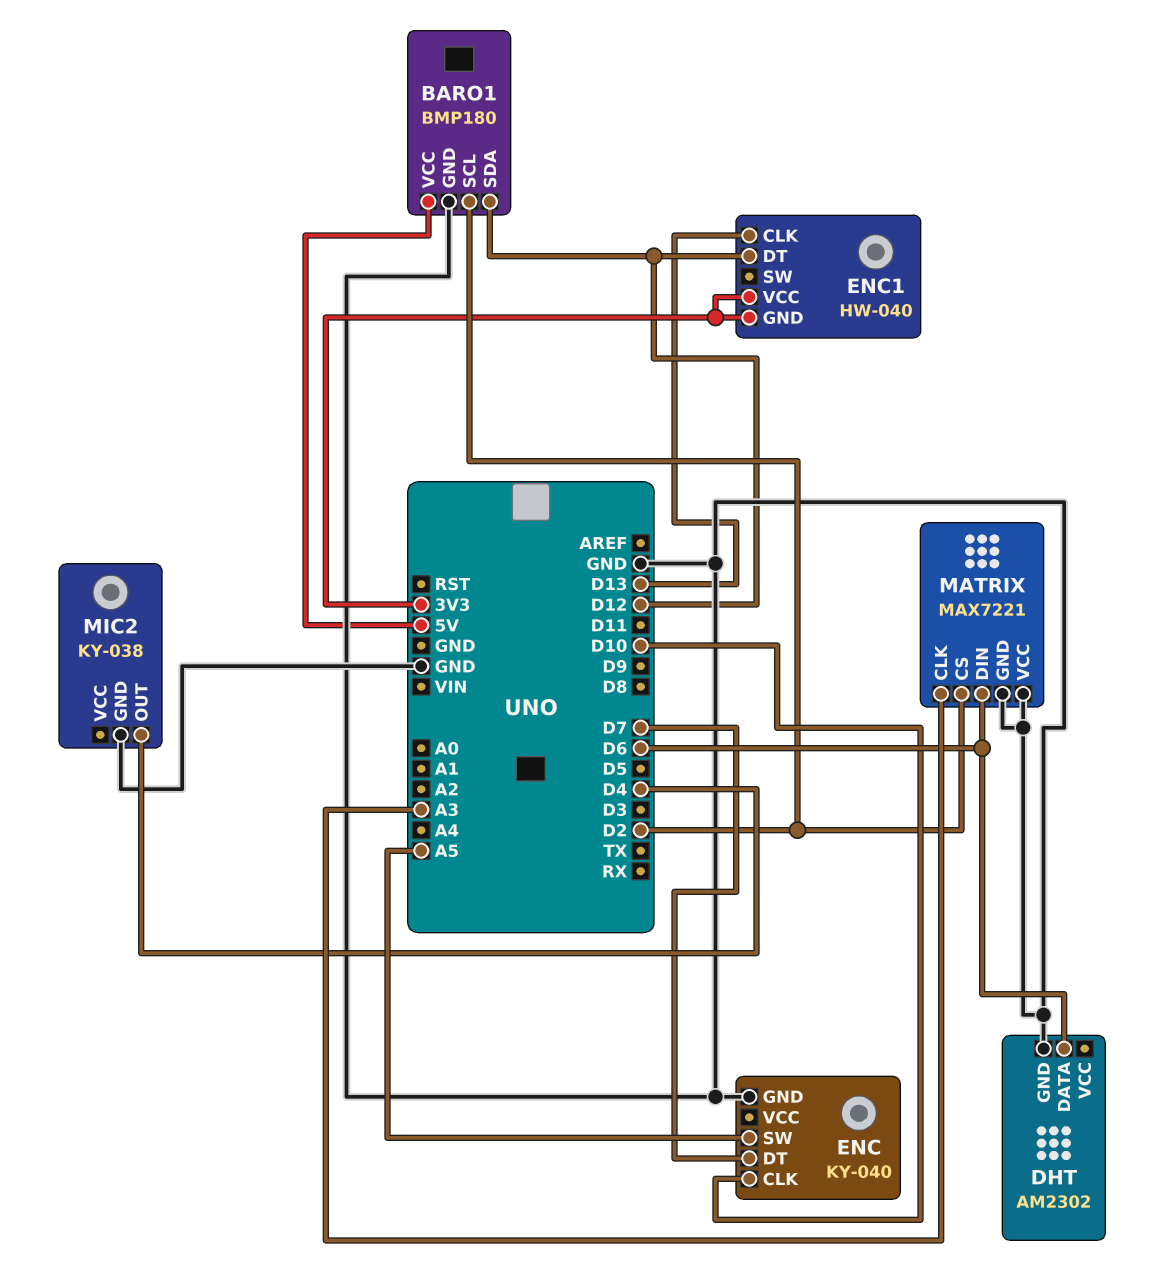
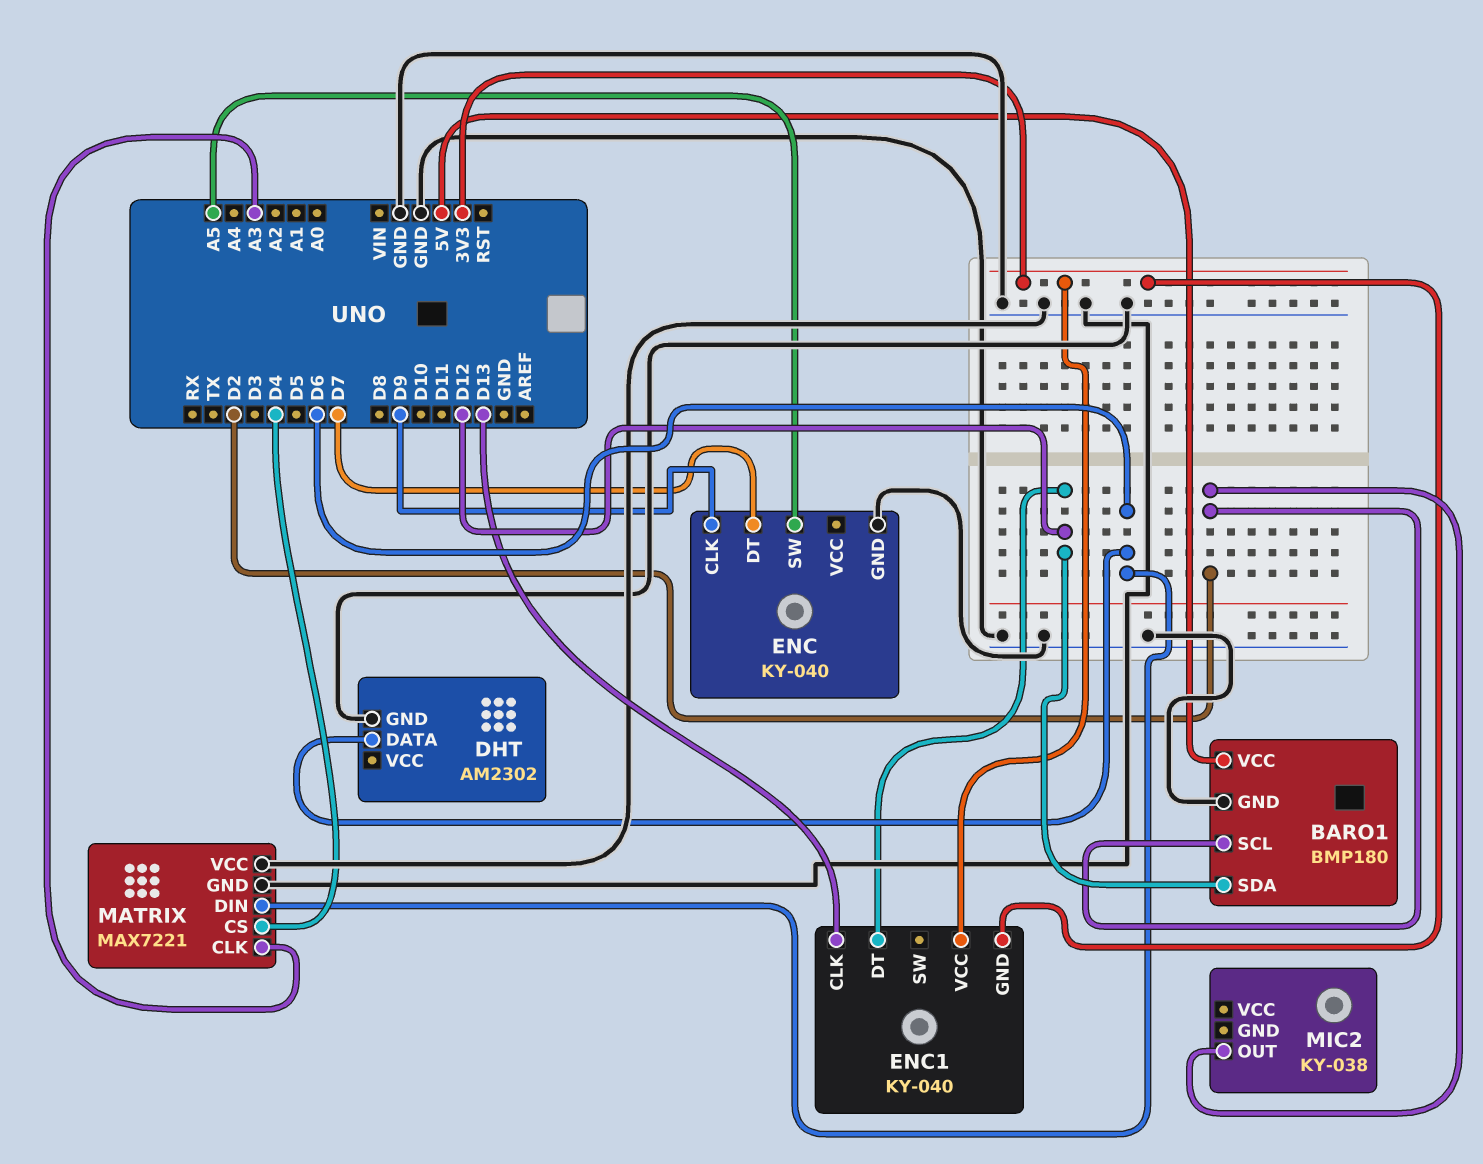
ENC pin CLK: D10 -> D9
ENC1: HW-040 -> KY-040
MATRIX pin CS: D2 -> D4
MIC2 pin GND: GND -> none
MIC2 pin OUT: D4 -> D2

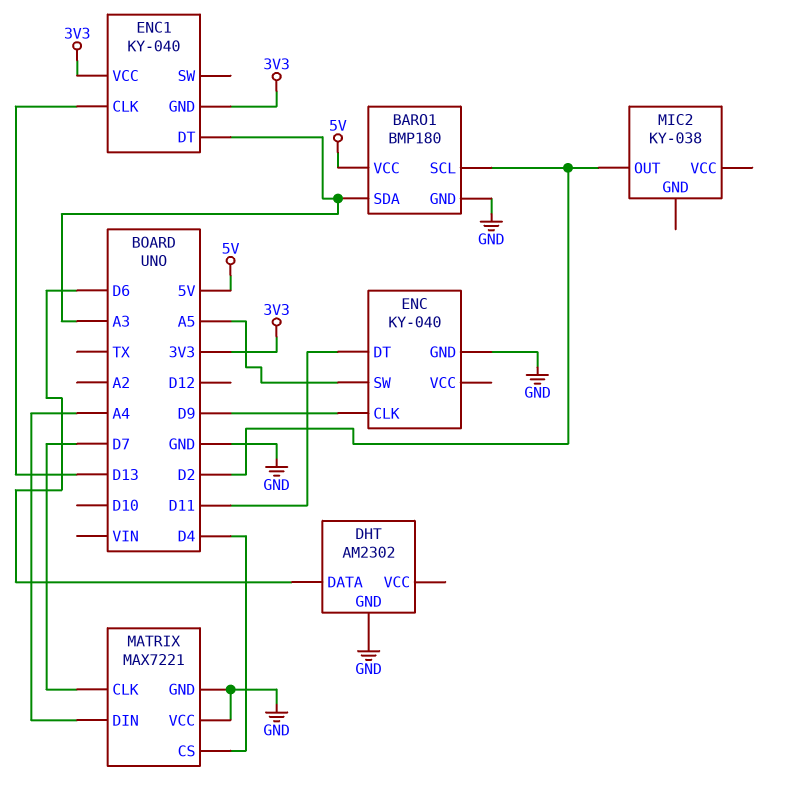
BARO1 pin SDA: D12 -> A3
ENC pin DT: D7 -> D11
ENC1 pin DT: D12 -> A3
MATRIX pin CLK: A3 -> D7
MATRIX pin DIN: D6 -> A4

